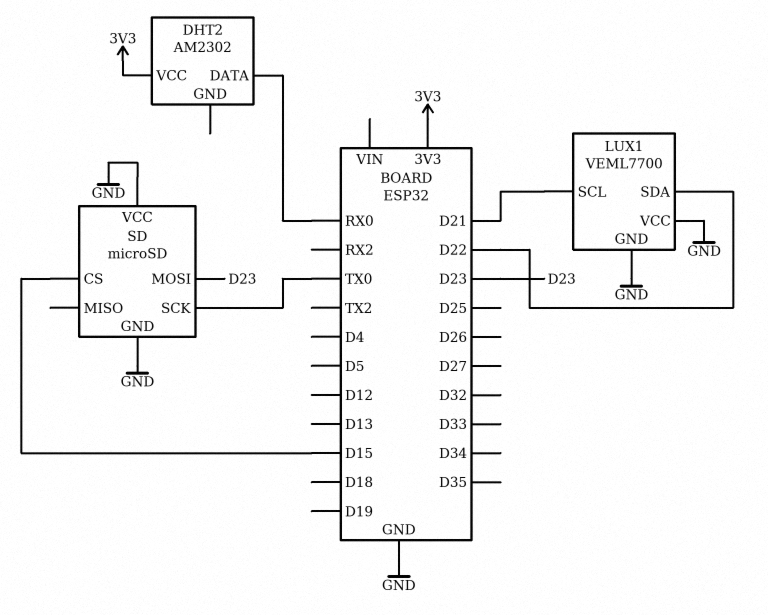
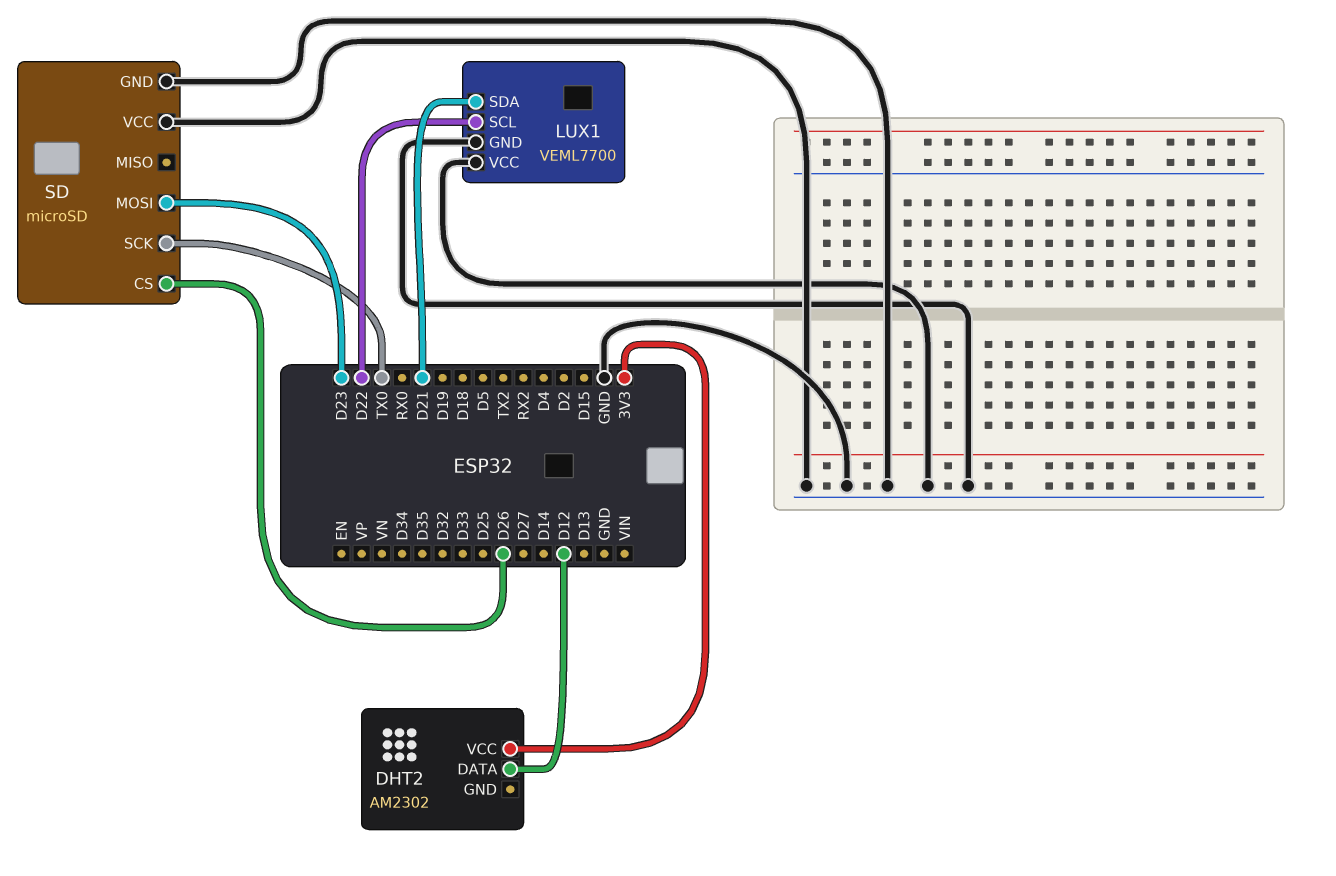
DHT2 pin DATA: RX0 -> D12
LUX1 pin SCL: D21 -> D22
LUX1 pin SDA: D22 -> D21
SD pin CS: D15 -> D26

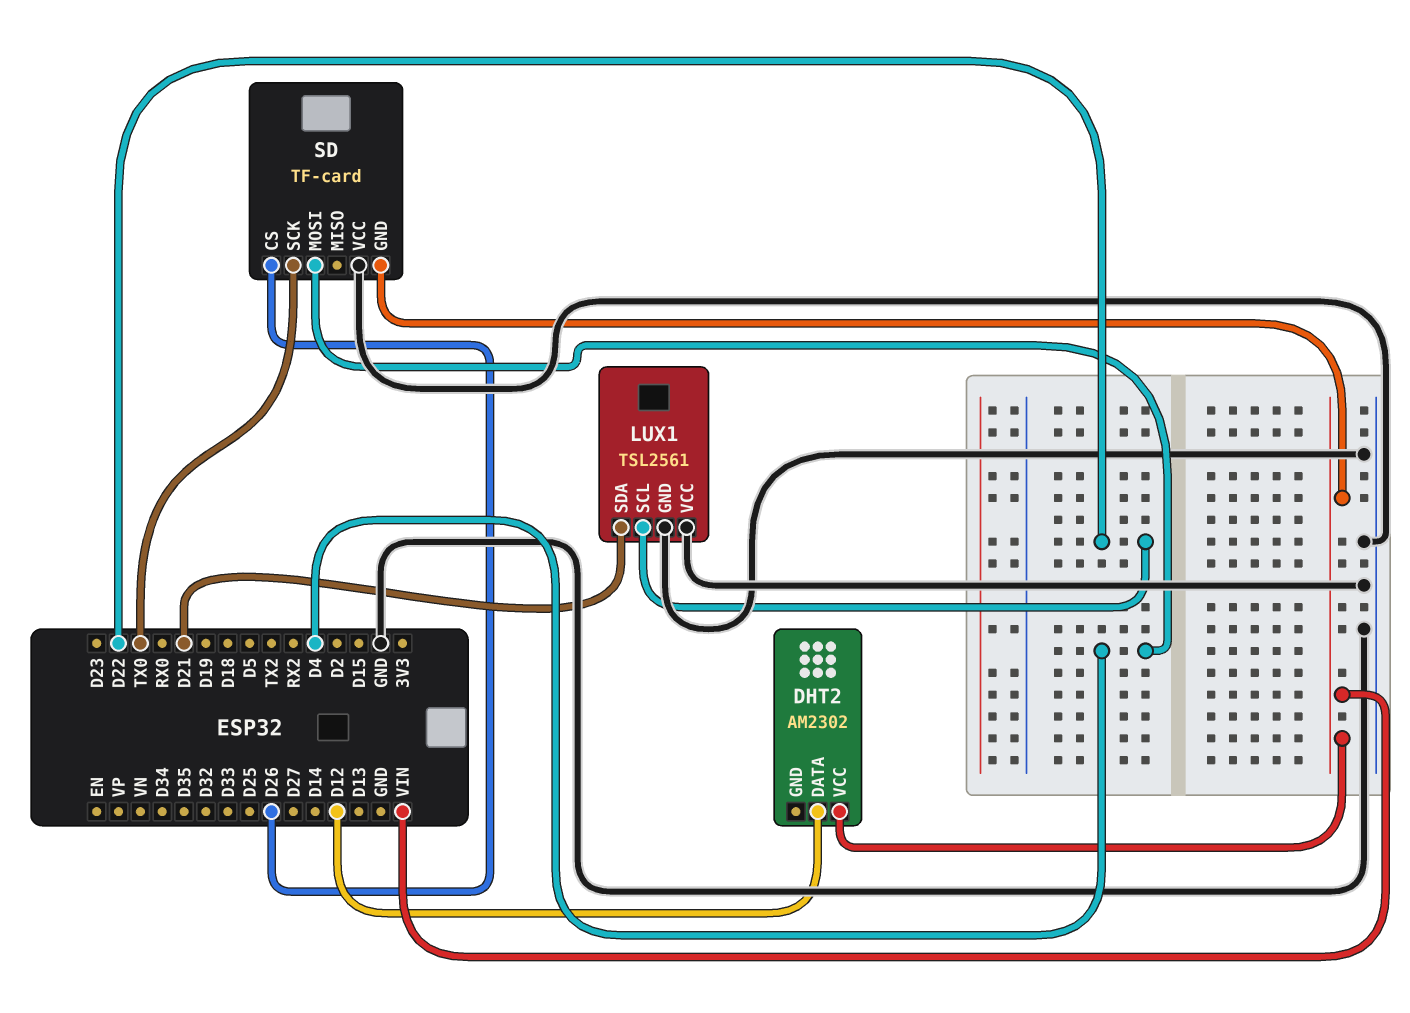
DHT2 pin VCC: 3V3 -> VIN
LUX1: VEML7700 -> TSL2561
SD: microSD -> TF-card
SD pin GND: GND -> VIN
SD pin MOSI: D23 -> D4

